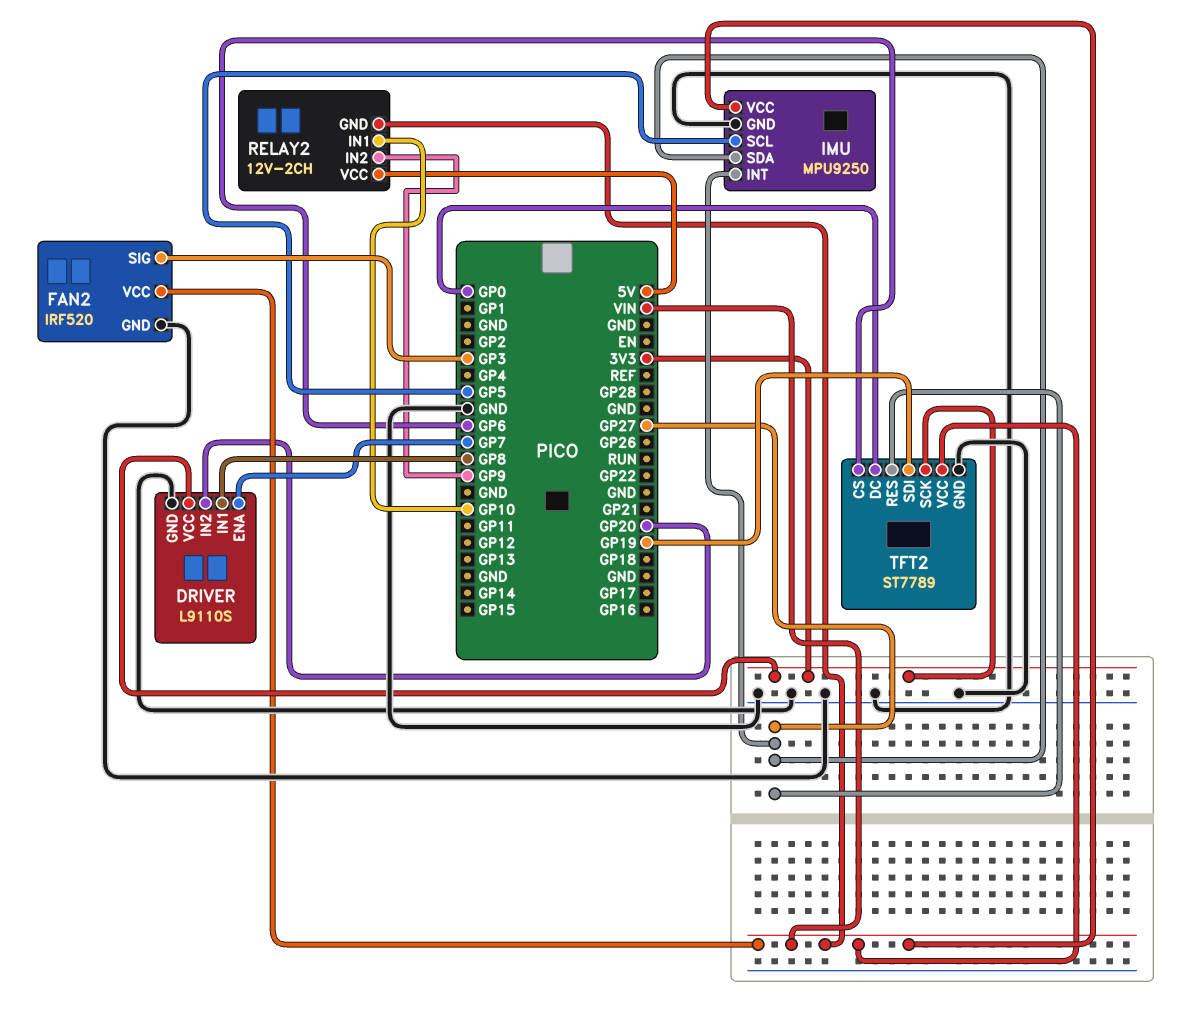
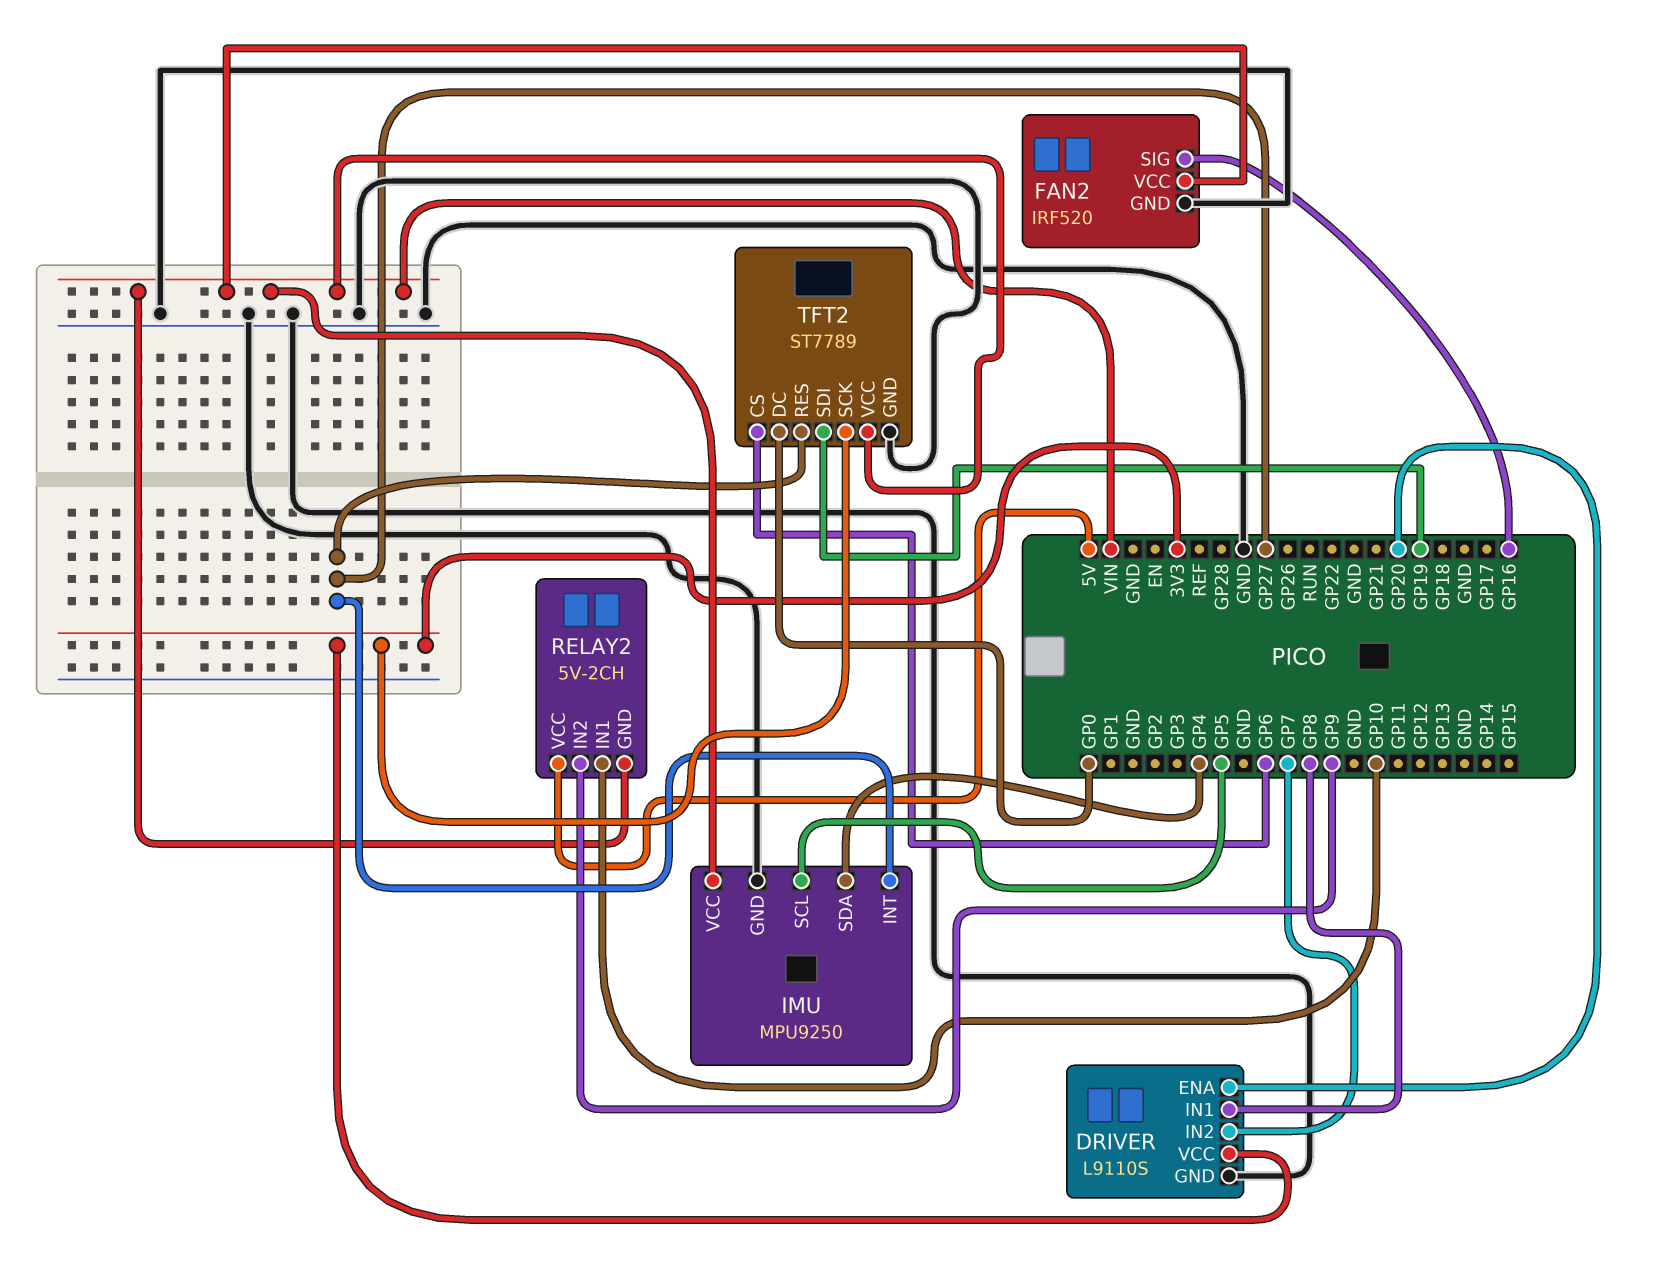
DRIVER pin ENA: GP7 -> GP20
DRIVER pin IN2: GP20 -> GP7
FAN2 pin SIG: GP3 -> GP16
IMU pin SDA: GP27 -> GP4
RELAY2: 12V-2CH -> 5V-2CH

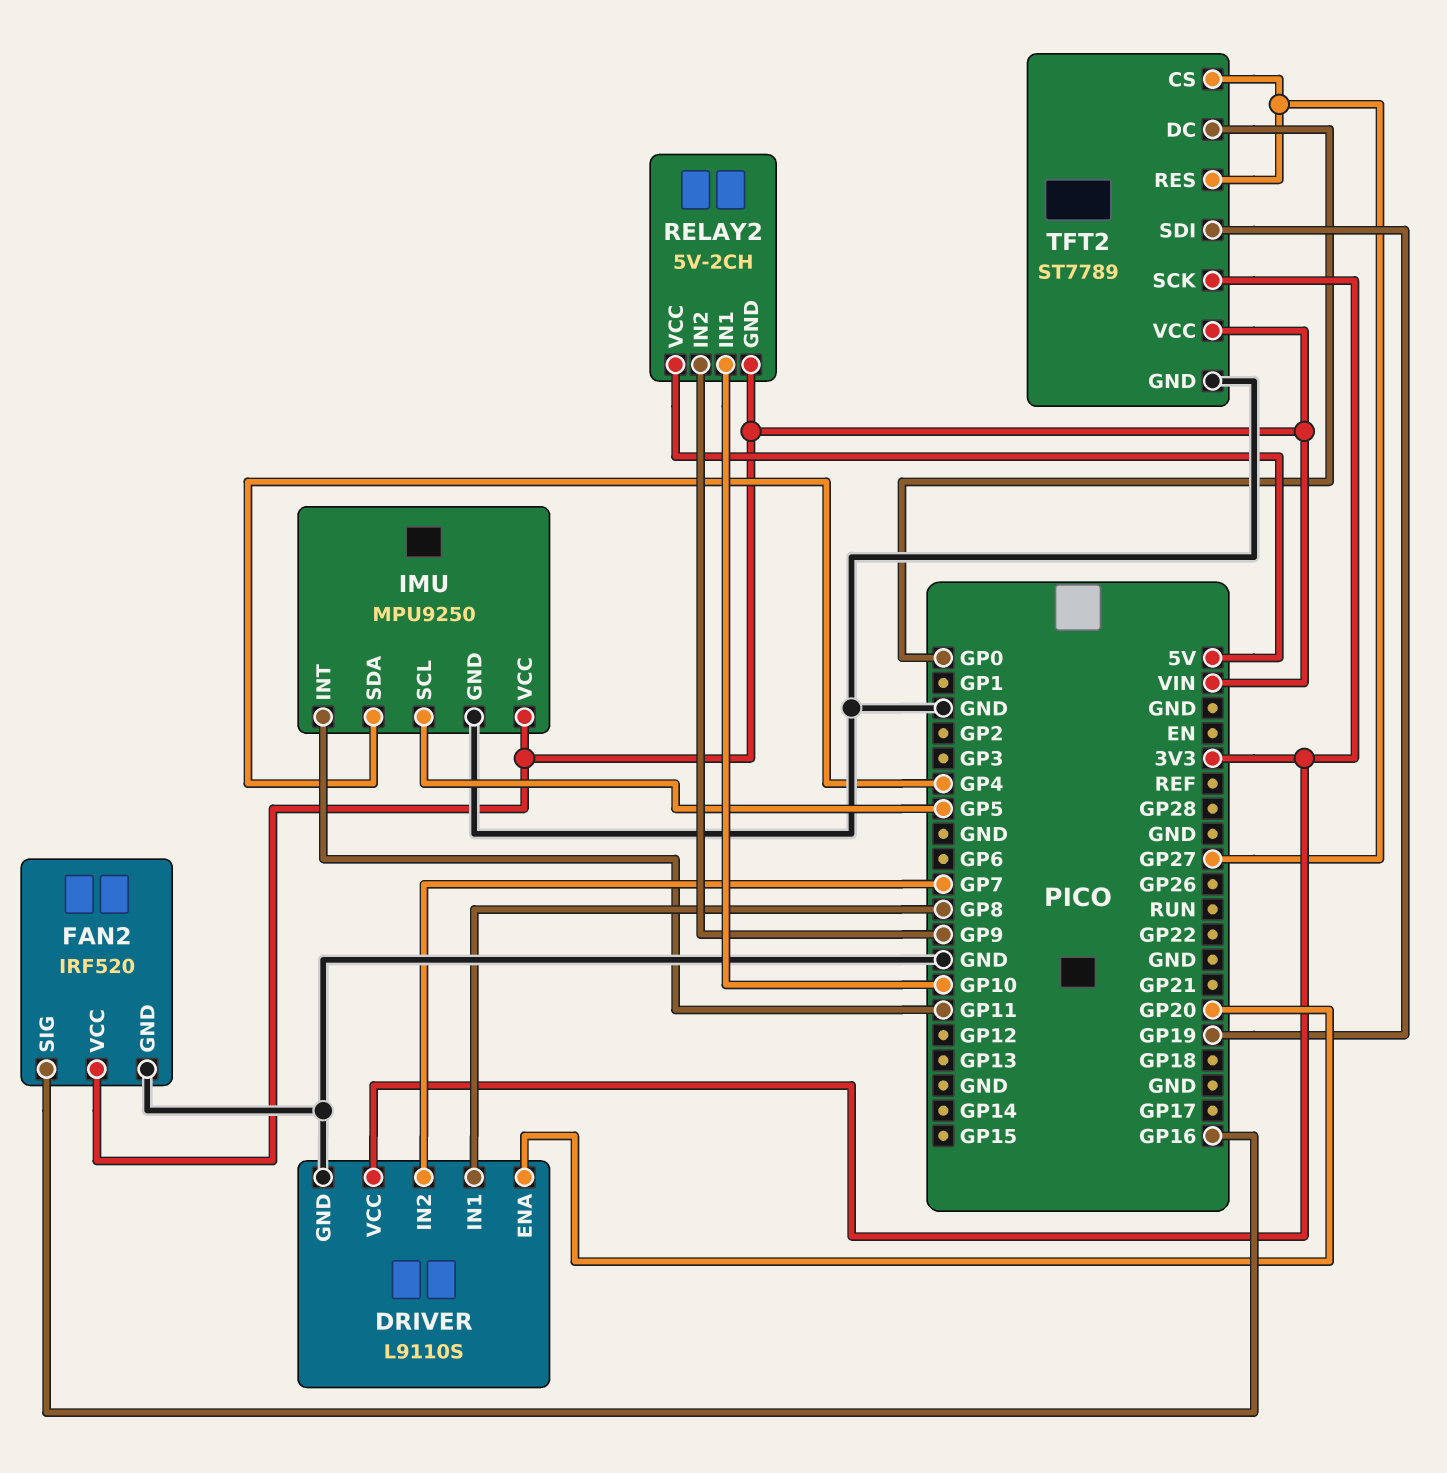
IMU pin INT: GP27 -> GP11
TFT2 pin CS: GP6 -> GP27

